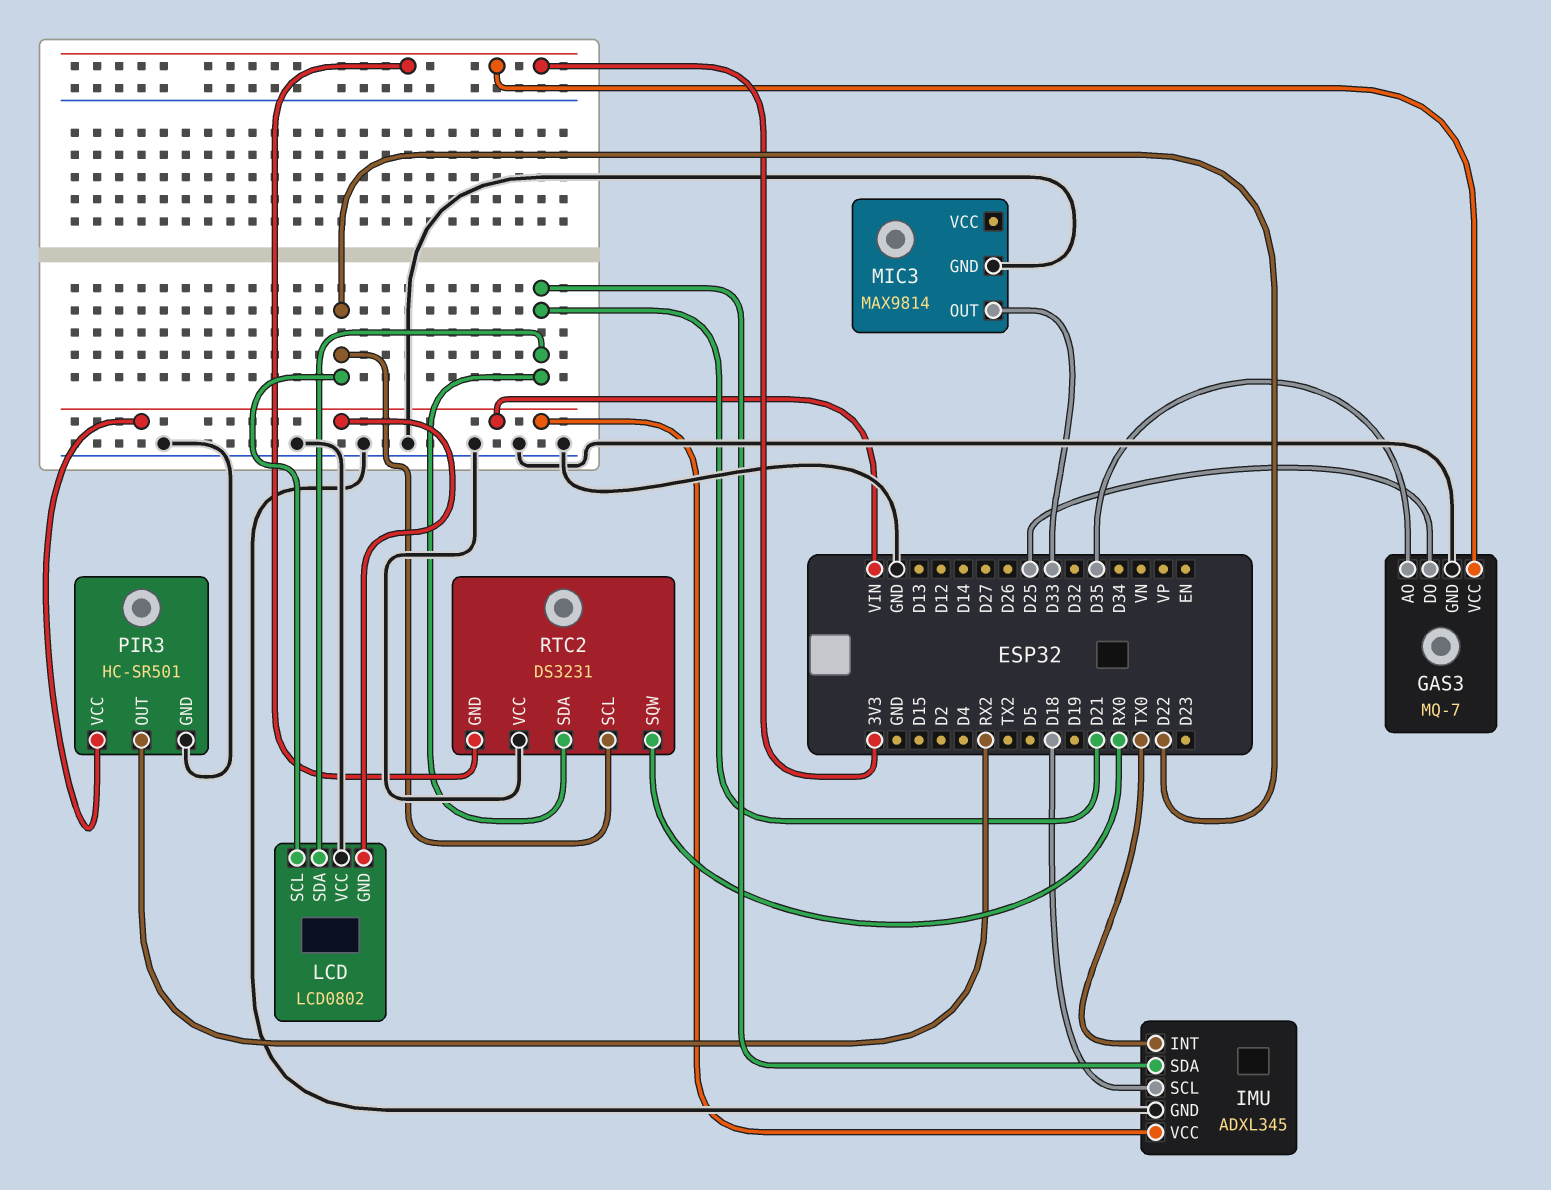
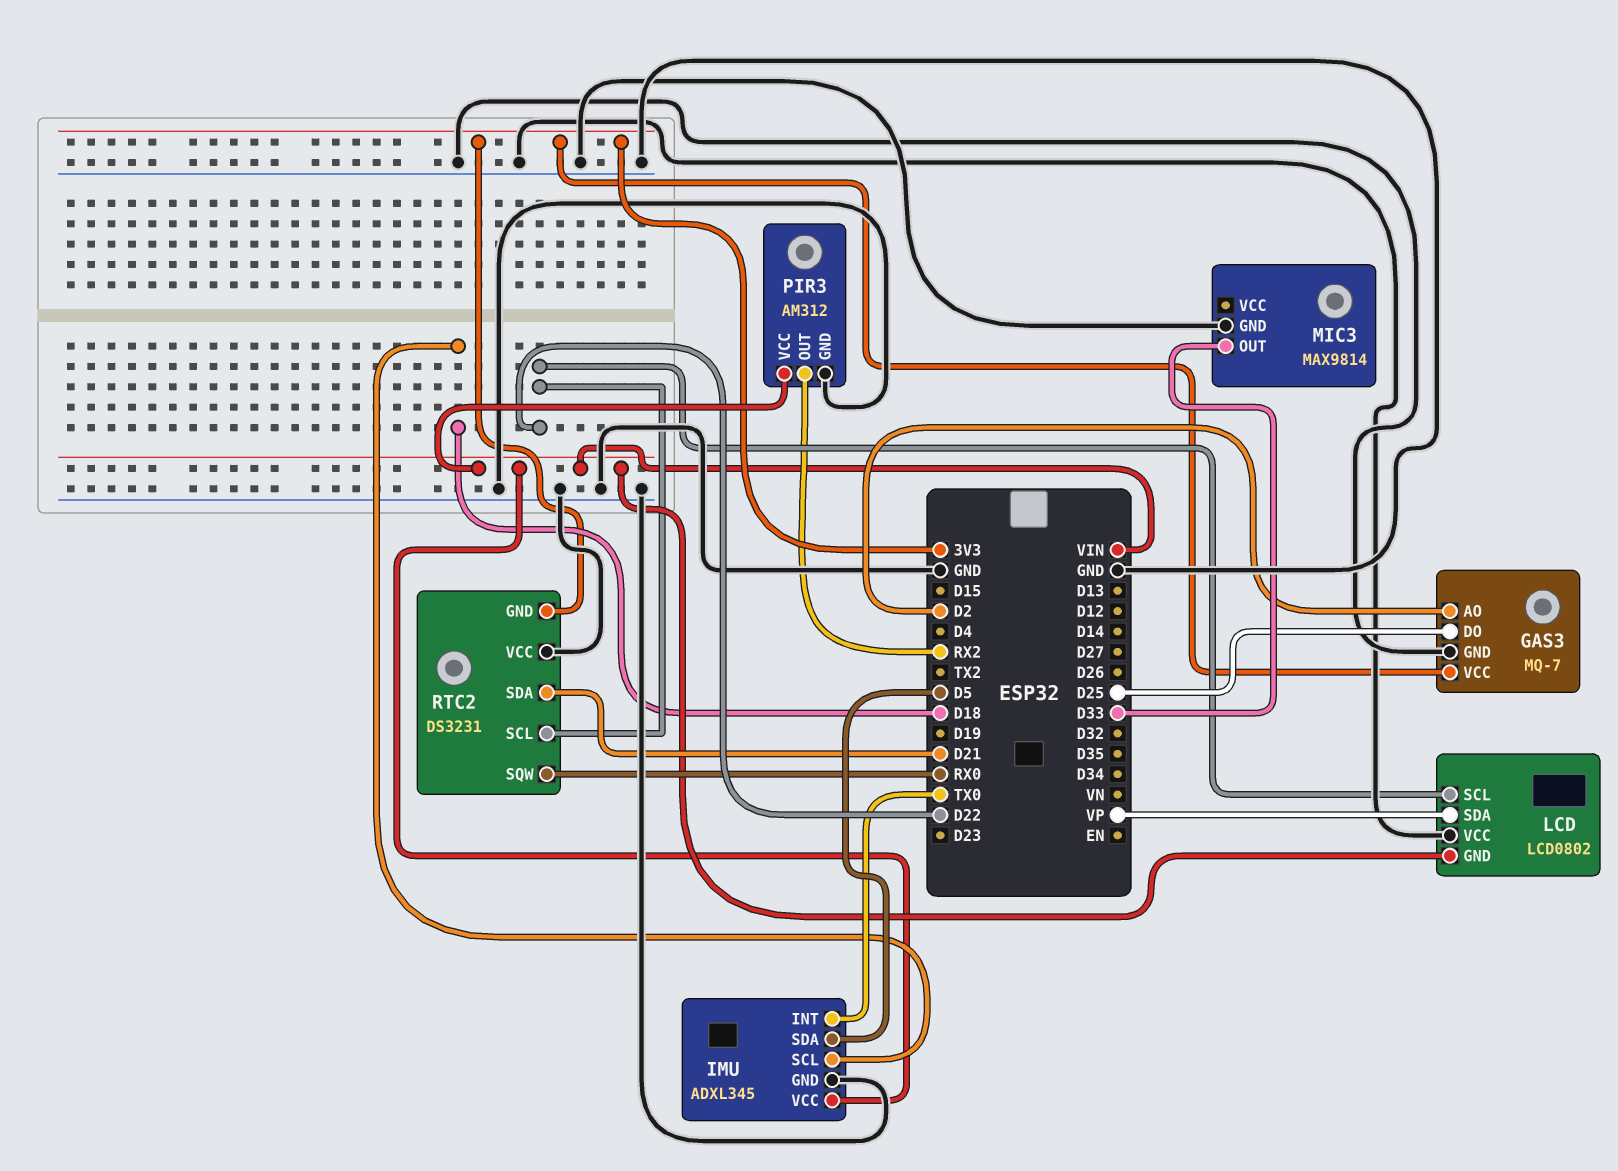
GAS3 pin AO: D35 -> D2
IMU pin SDA: D21 -> D5
LCD pin SDA: D21 -> VP
PIR3: HC-SR501 -> AM312

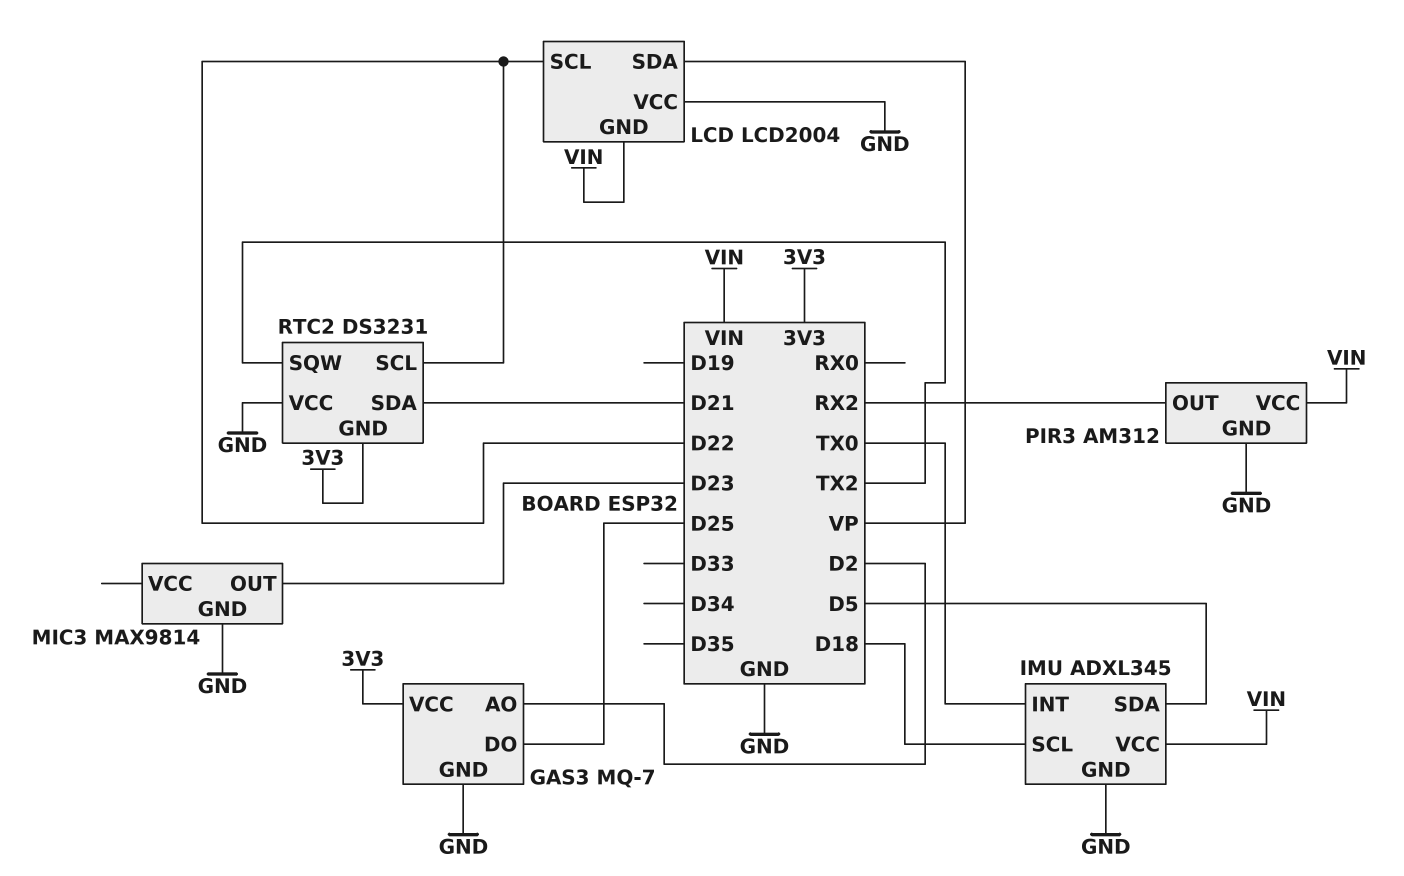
LCD: LCD0802 -> LCD2004
MIC3 pin OUT: D33 -> D23
RTC2 pin SQW: RX0 -> TX2

